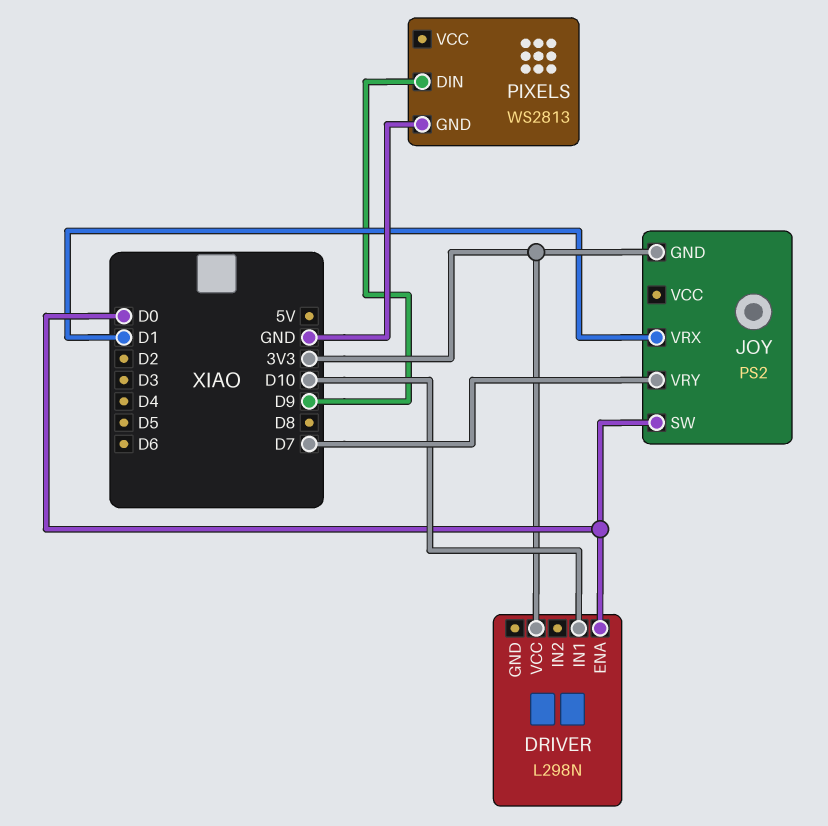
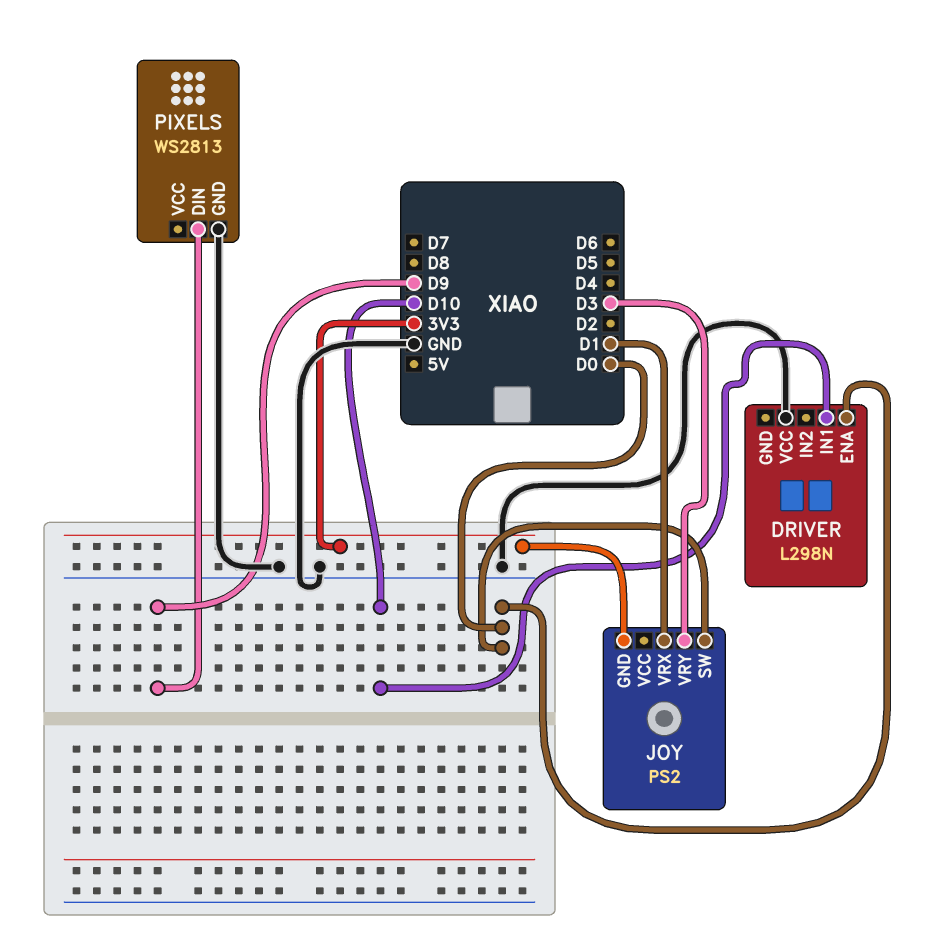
DRIVER pin VCC: 3V3 -> GND
JOY pin VRY: D7 -> D3

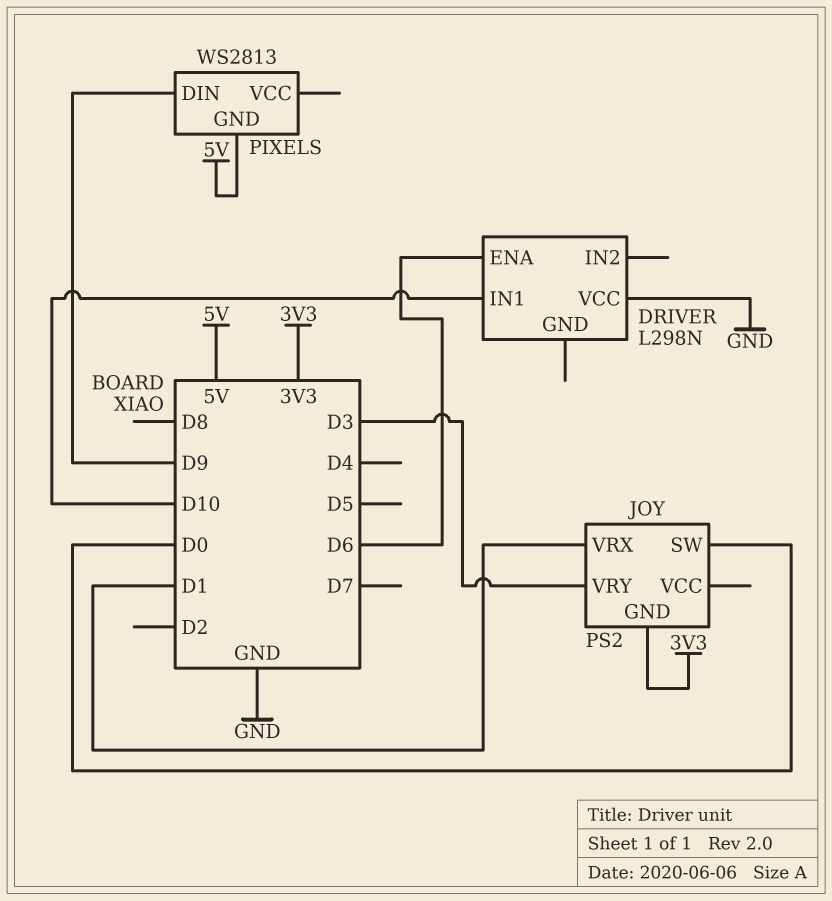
DRIVER pin ENA: D0 -> D6
PIXELS pin GND: GND -> 5V

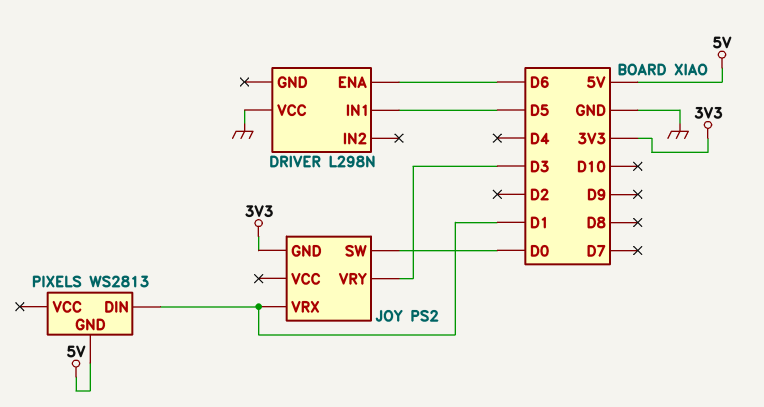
DRIVER pin IN1: D10 -> D5
PIXELS pin DIN: D9 -> D1

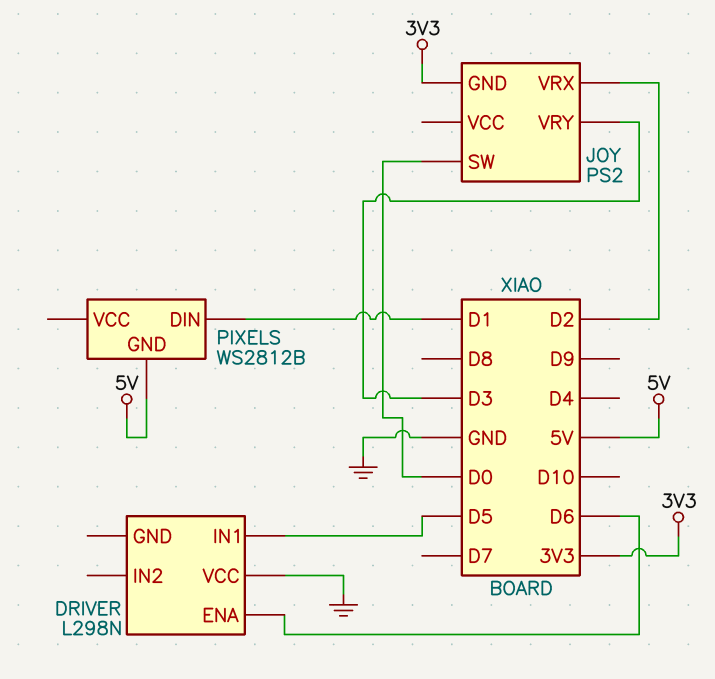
JOY pin VRX: D1 -> D2
PIXELS: WS2813 -> WS2812B

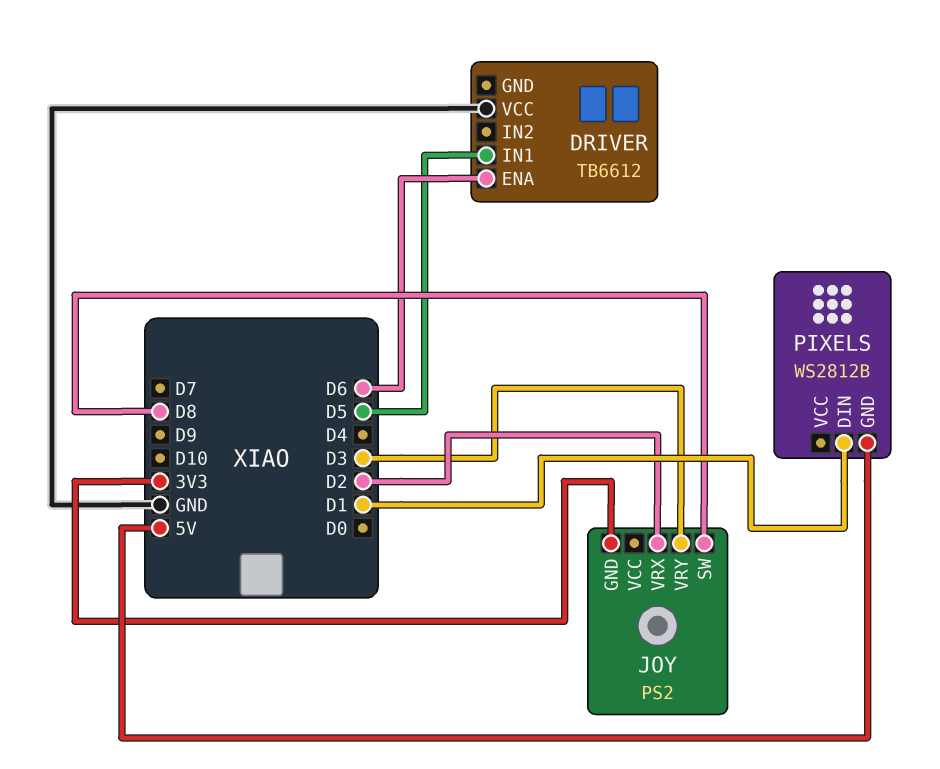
DRIVER: L298N -> TB6612
JOY pin SW: D0 -> D8

